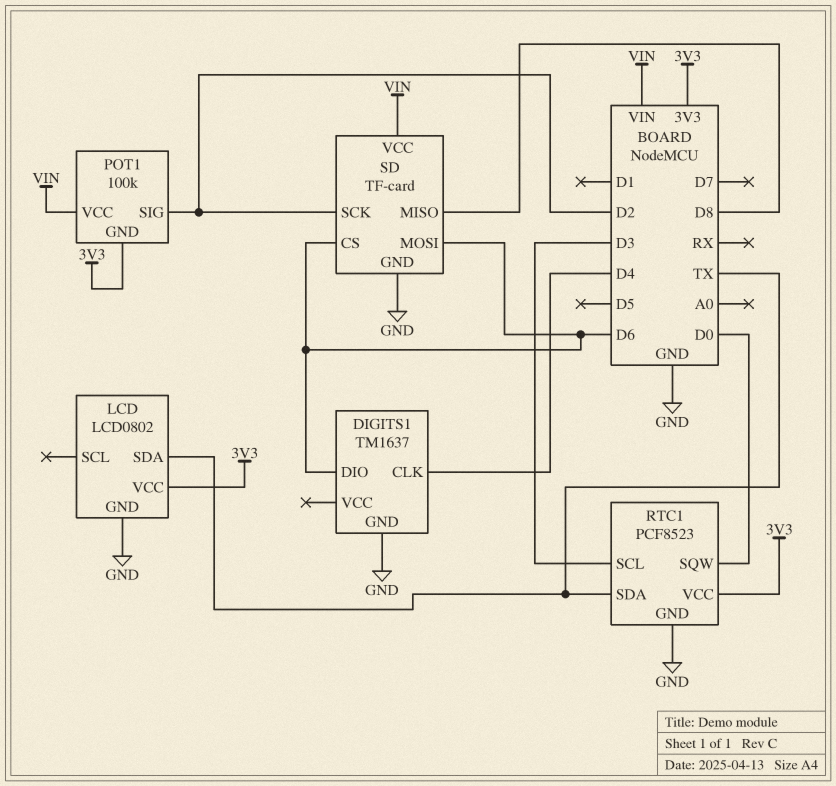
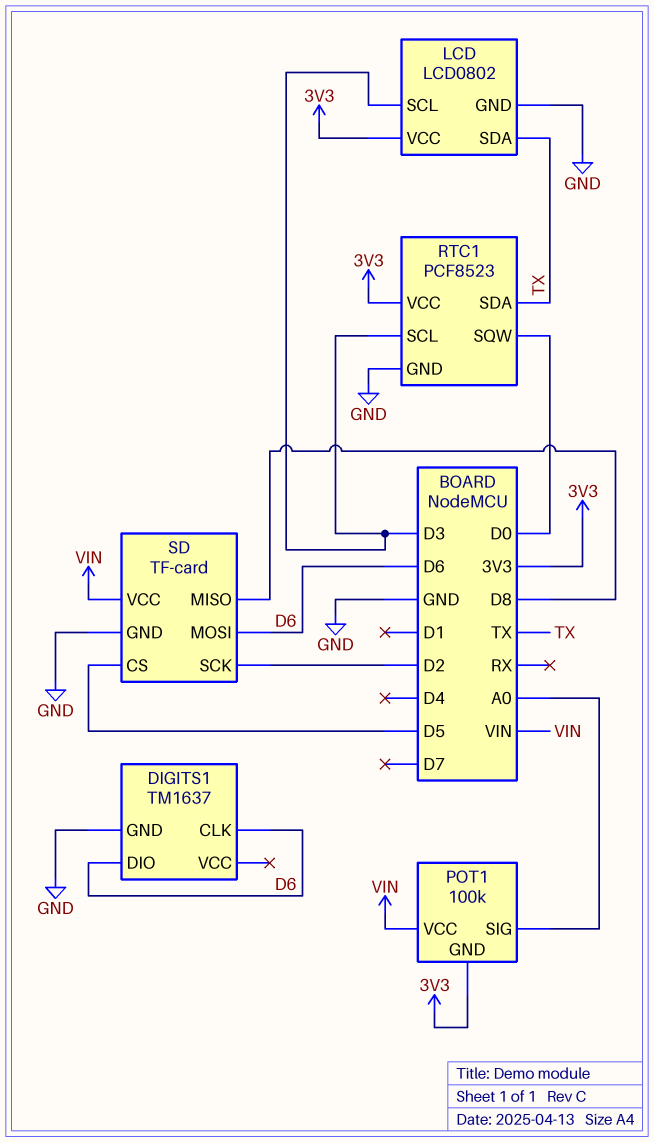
DIGITS1 pin CLK: D4 -> D6
LCD pin SCL: none -> D3
POT1 pin SIG: D2 -> A0
SD pin CS: D6 -> D5

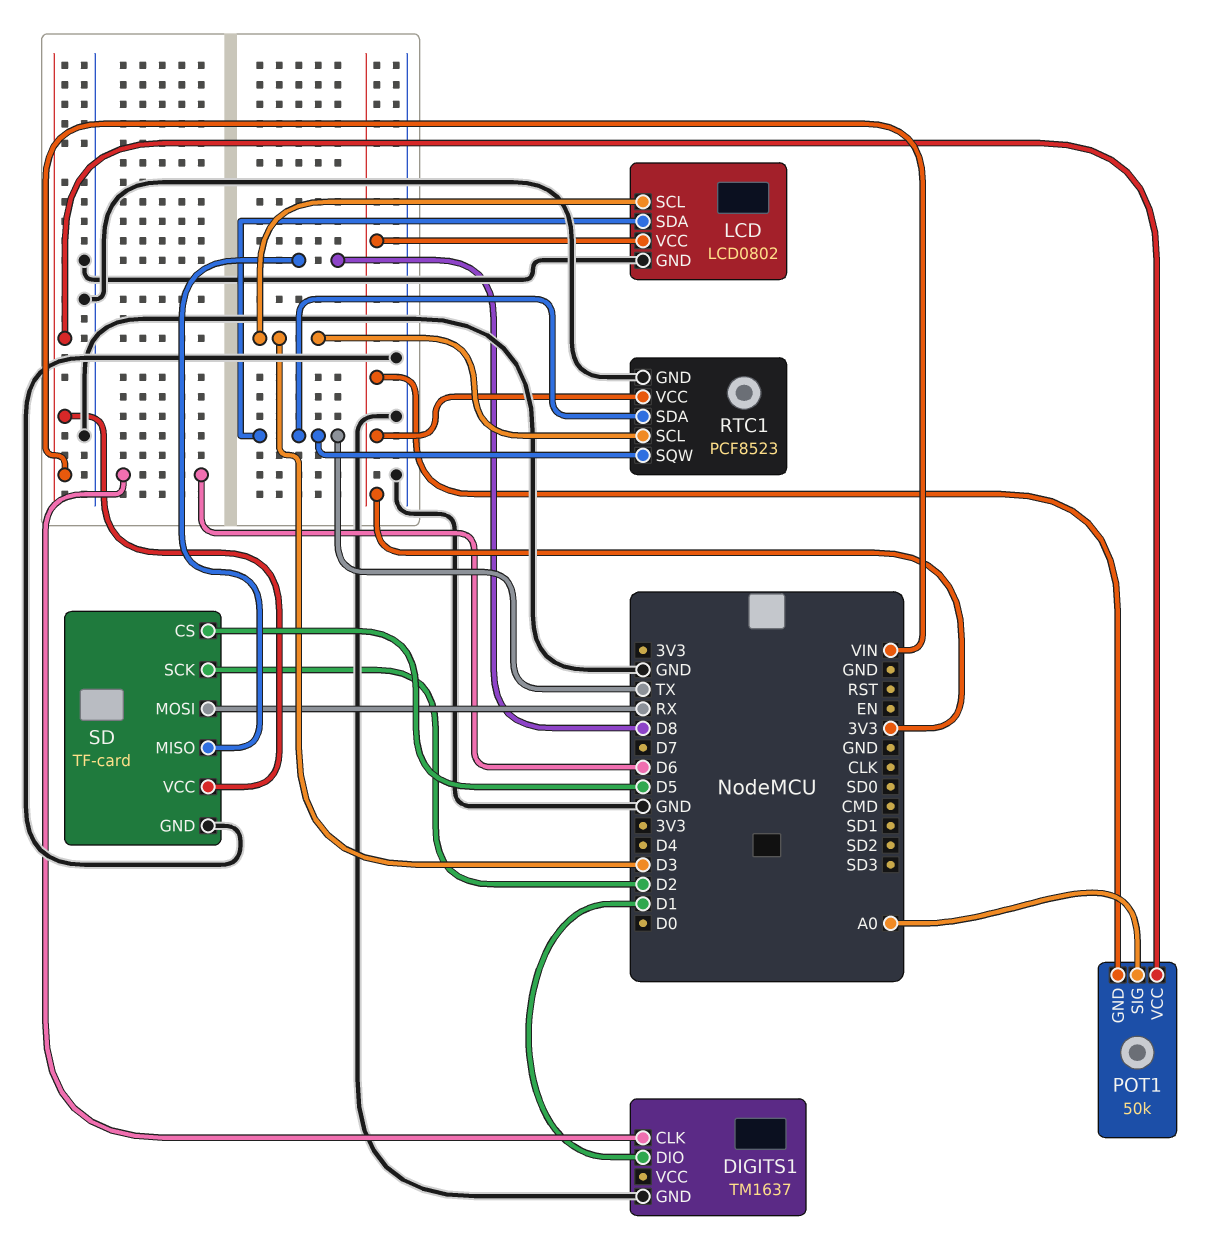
DIGITS1 pin DIO: D6 -> D1
POT1: 100k -> 50k
RTC1 pin SQW: D0 -> TX
SD pin MOSI: D6 -> RX

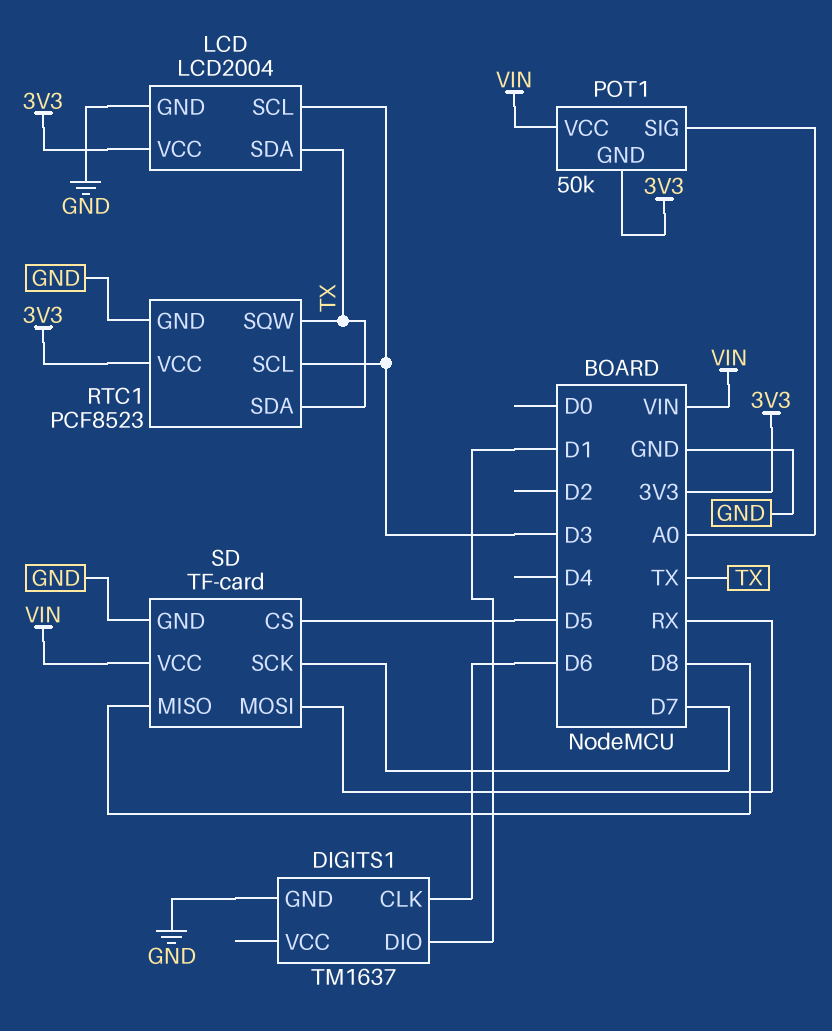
LCD: LCD0802 -> LCD2004
SD pin SCK: D2 -> D7

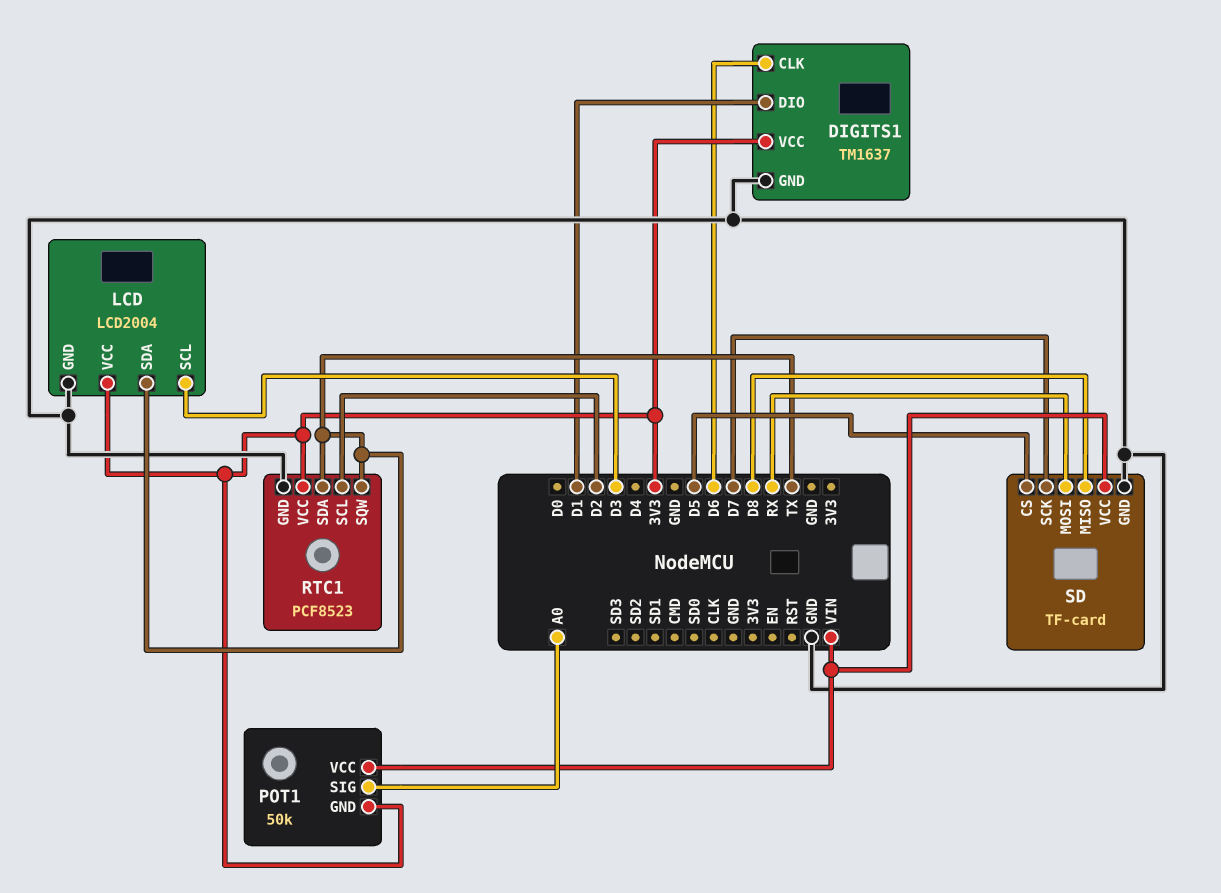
DIGITS1 pin VCC: none -> 3V3
RTC1 pin SCL: D3 -> D2

